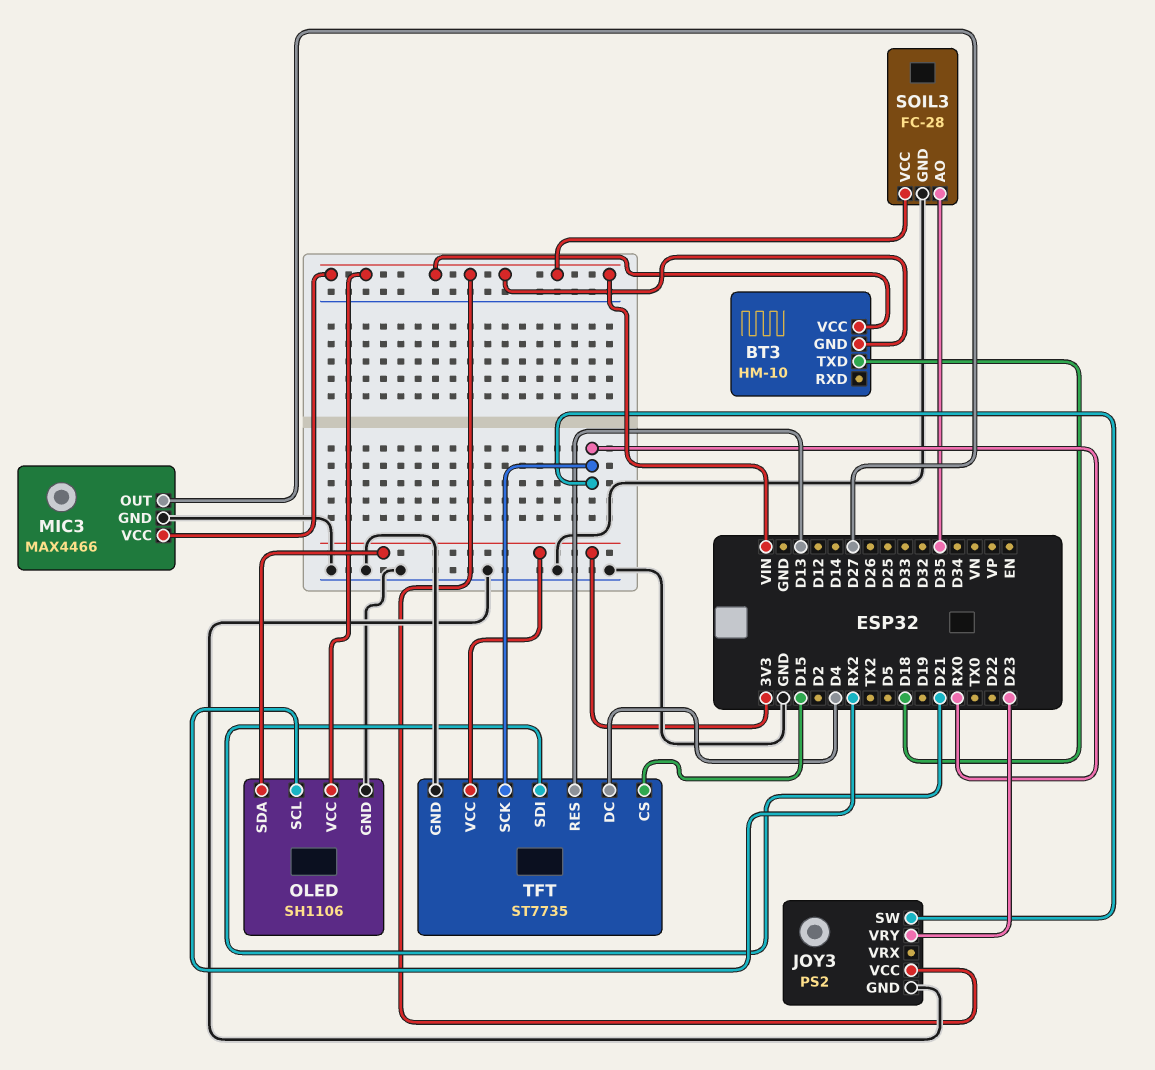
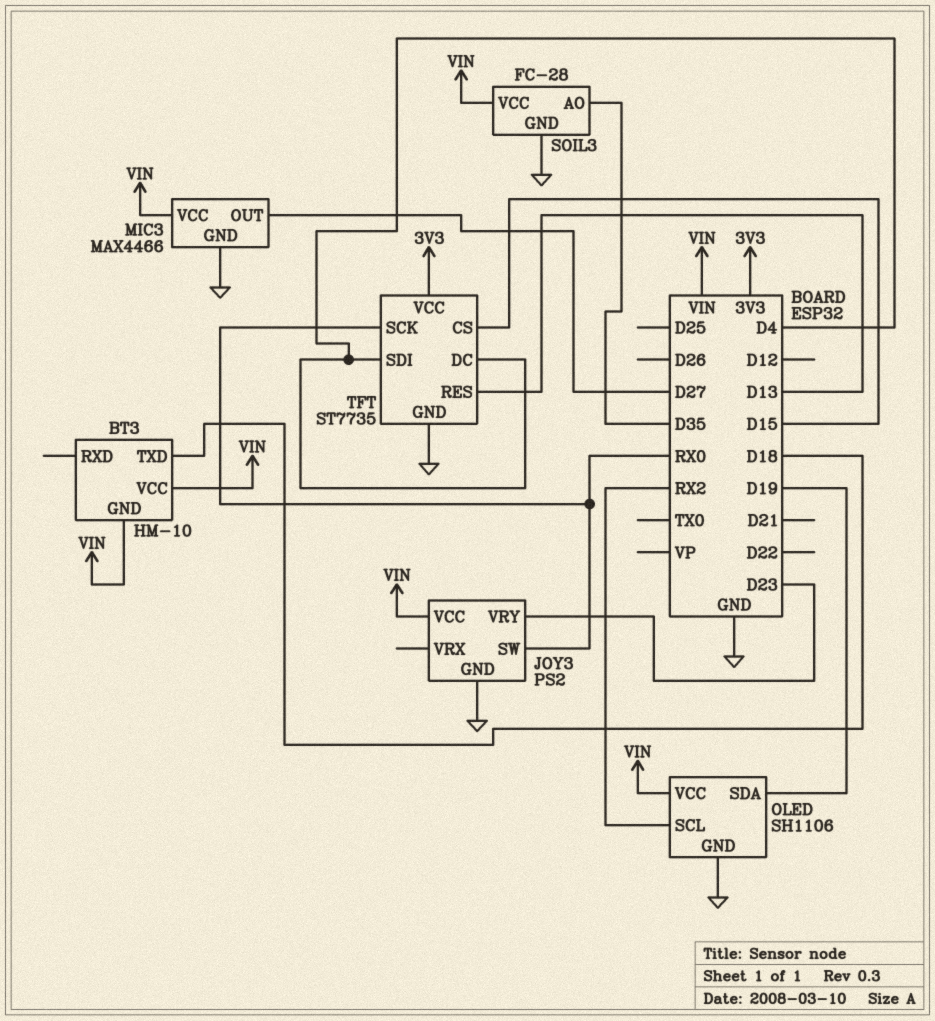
OLED pin SDA: 3V3 -> D19
TFT pin SDI: D21 -> D4

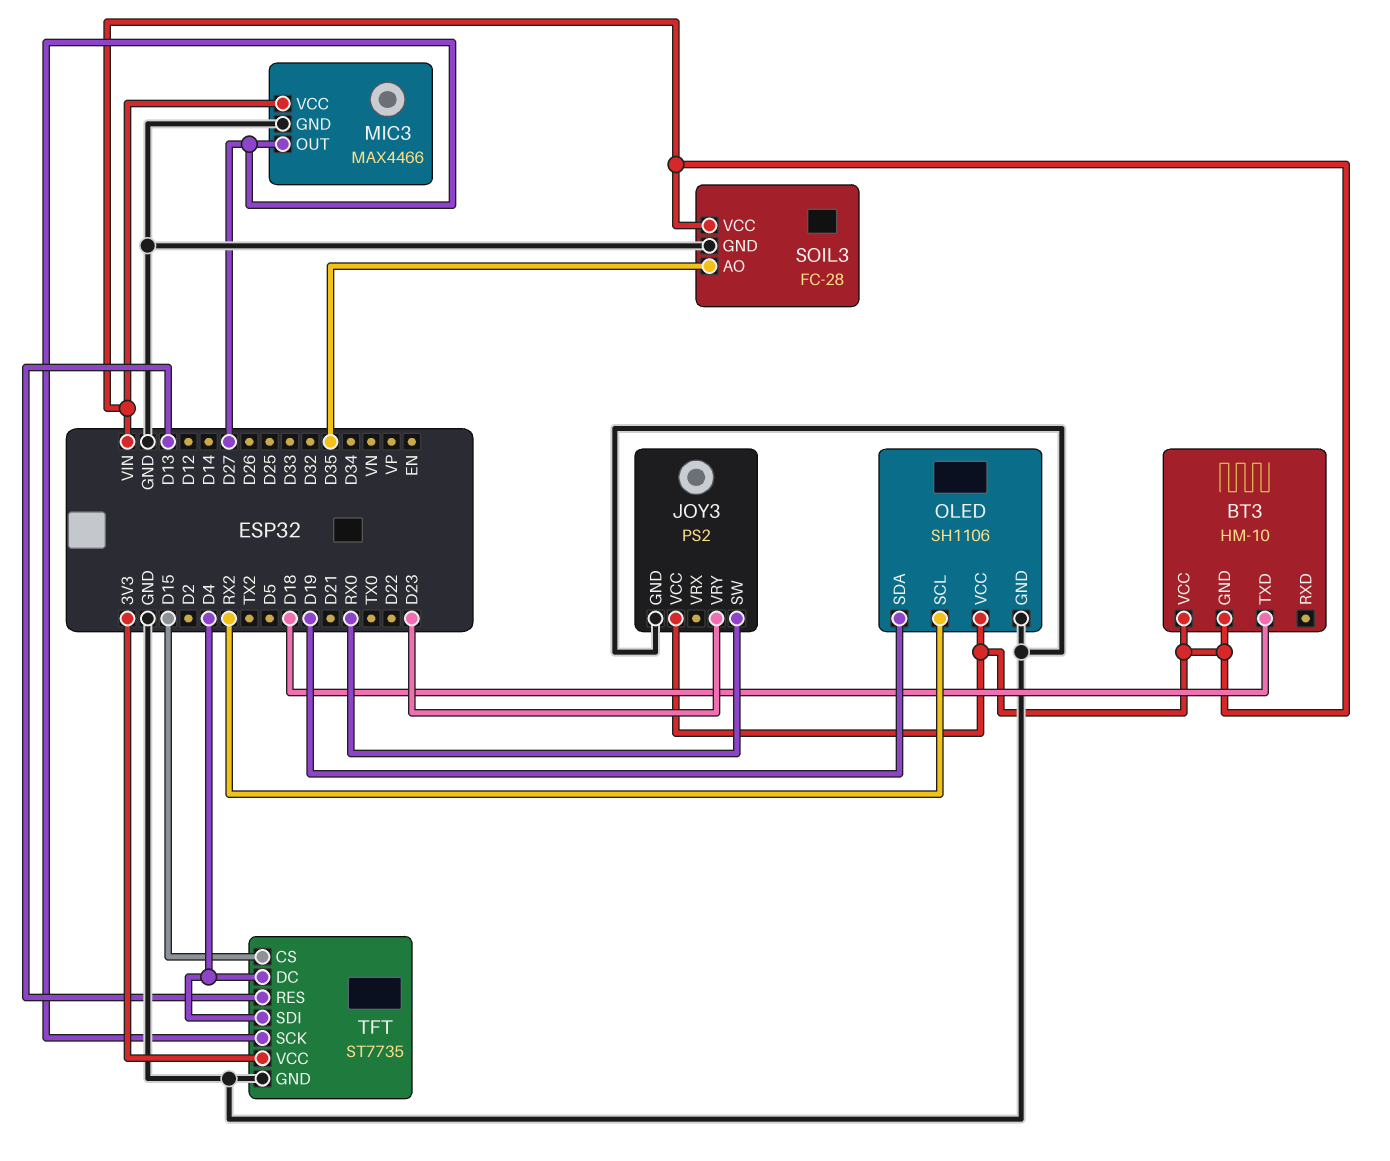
TFT pin SCK: RX0 -> D27

